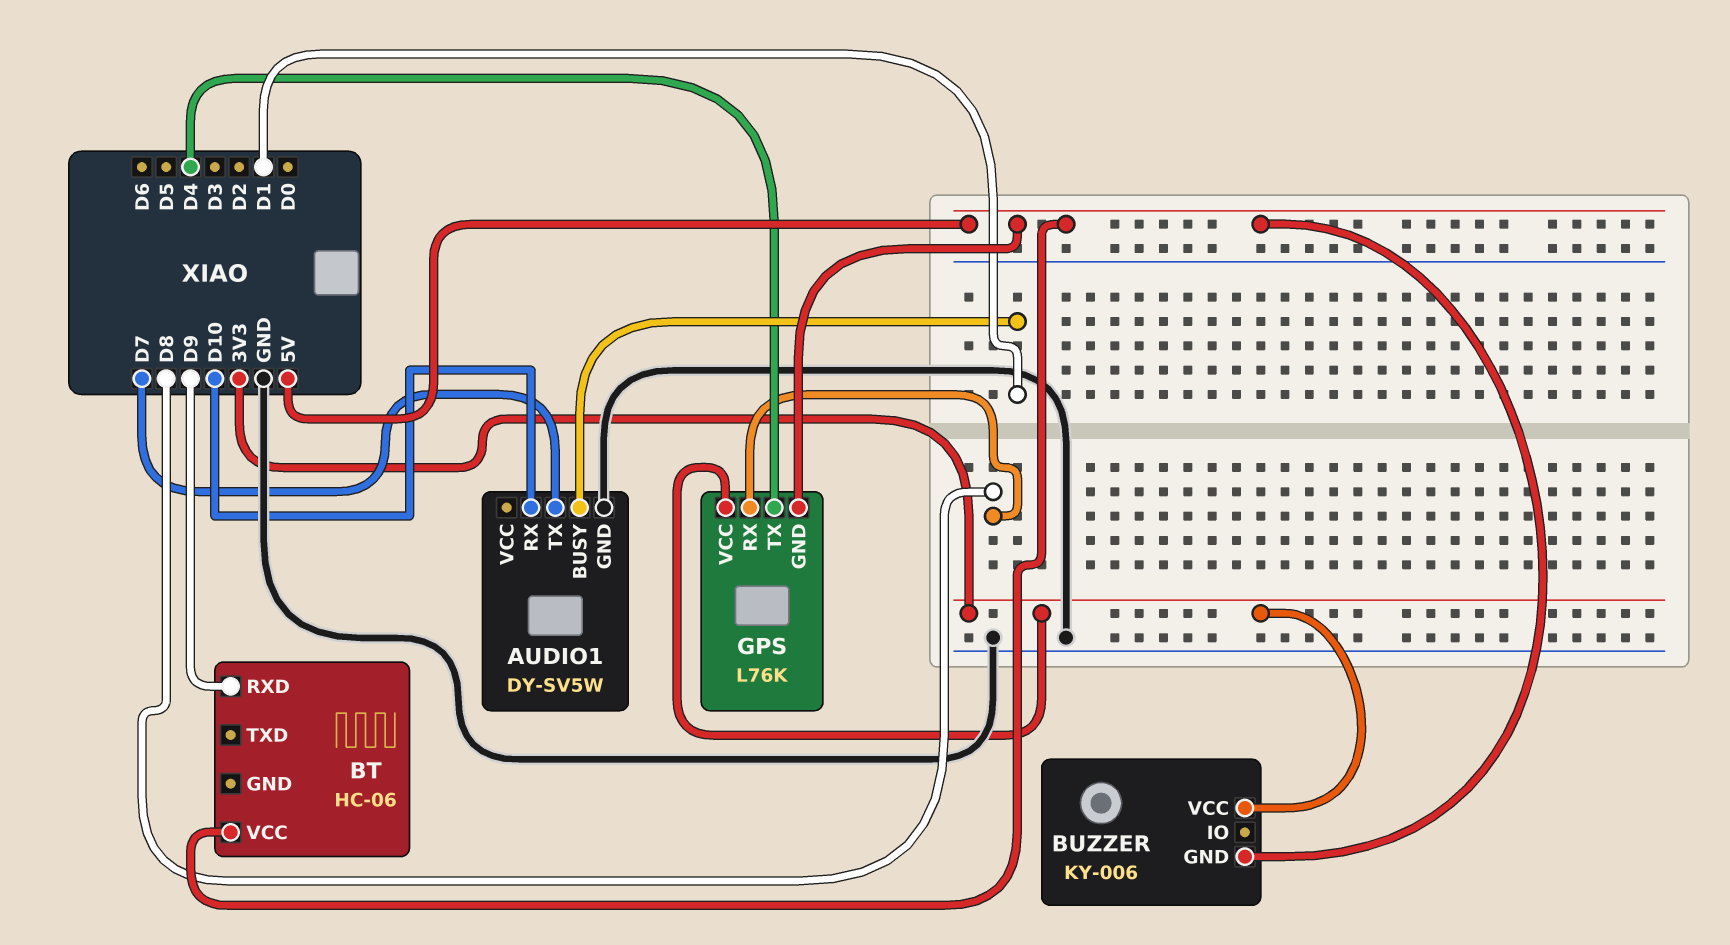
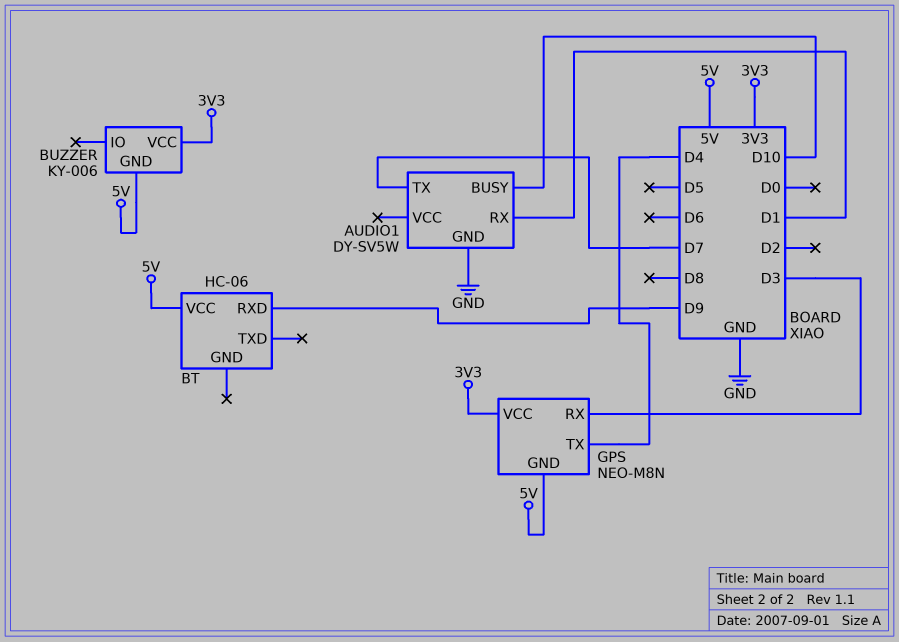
AUDIO1 pin BUSY: D1 -> D10
AUDIO1 pin RX: D10 -> D1
GPS: L76K -> NEO-M8N
GPS pin RX: D8 -> D3

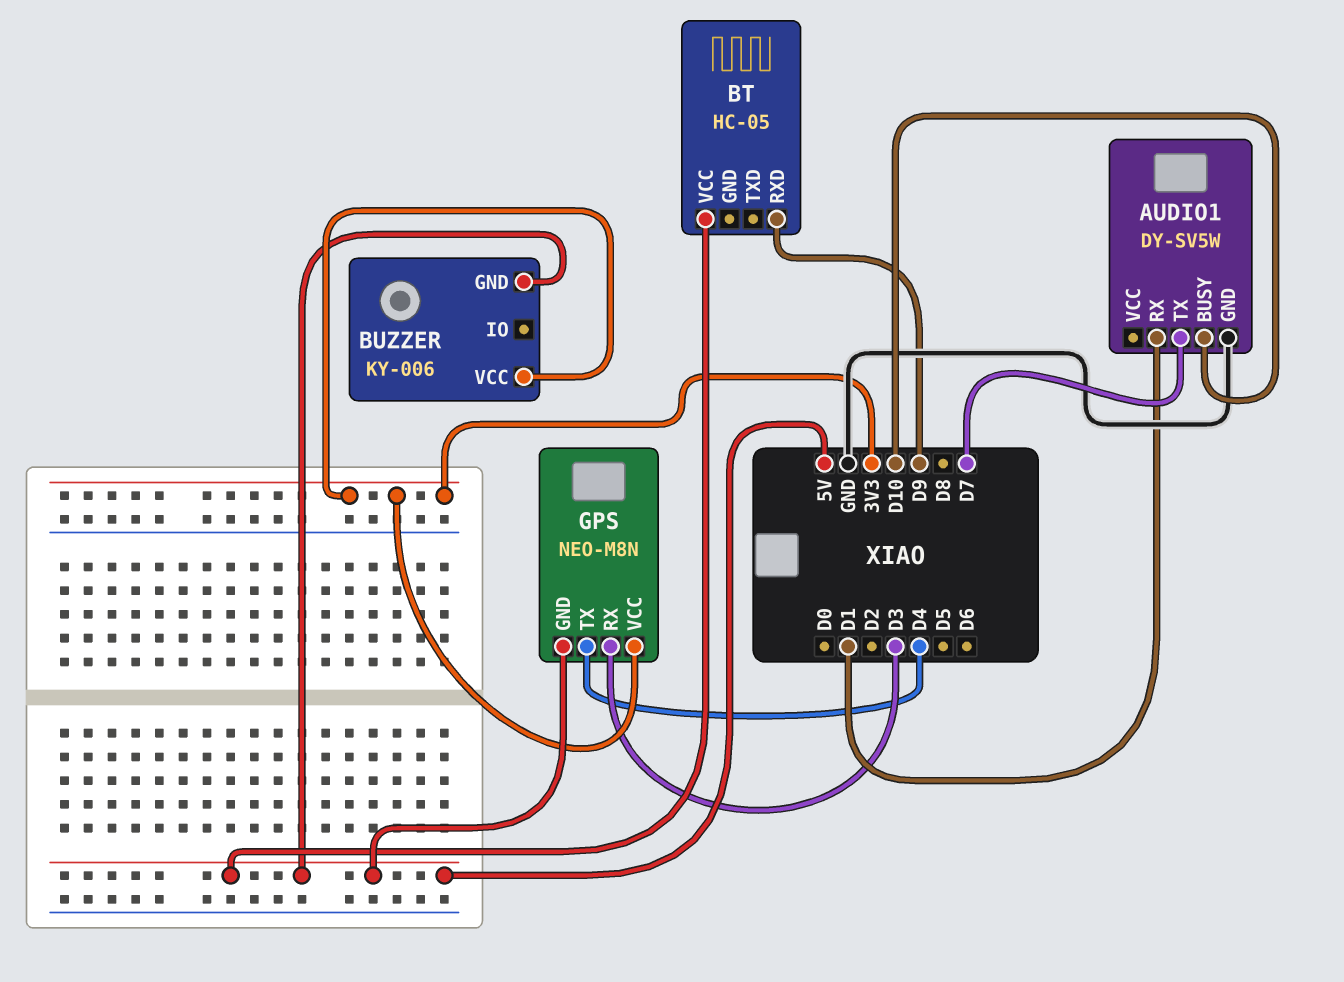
BT: HC-06 -> HC-05

